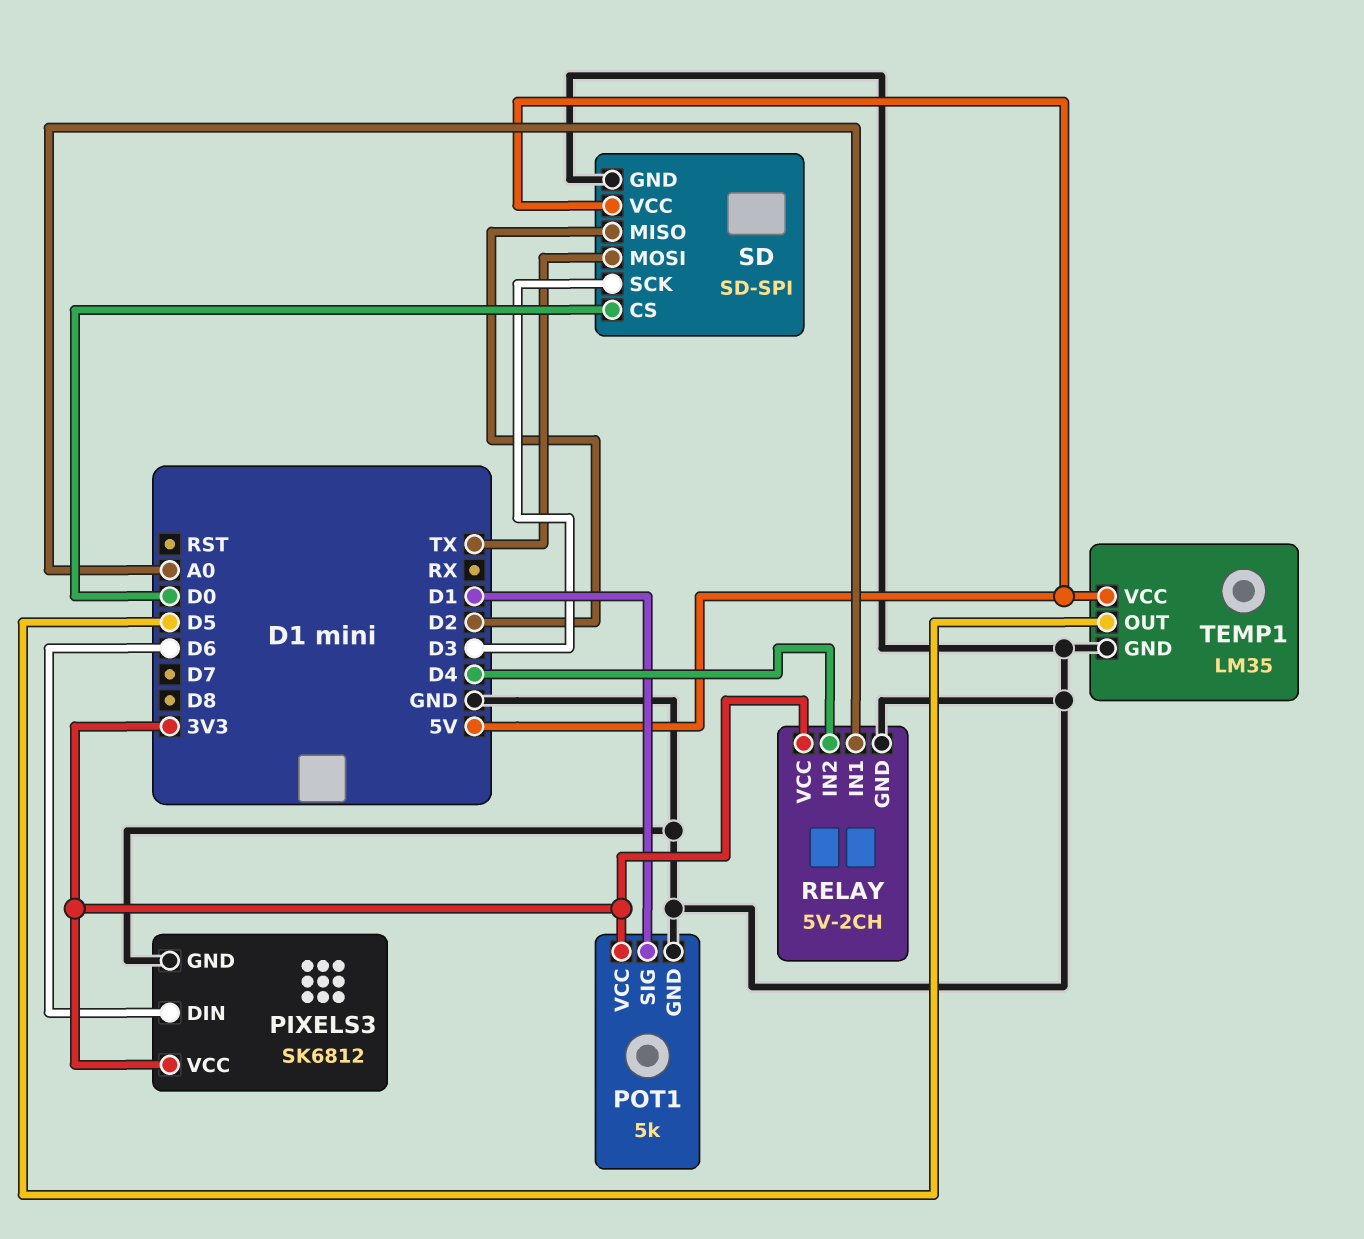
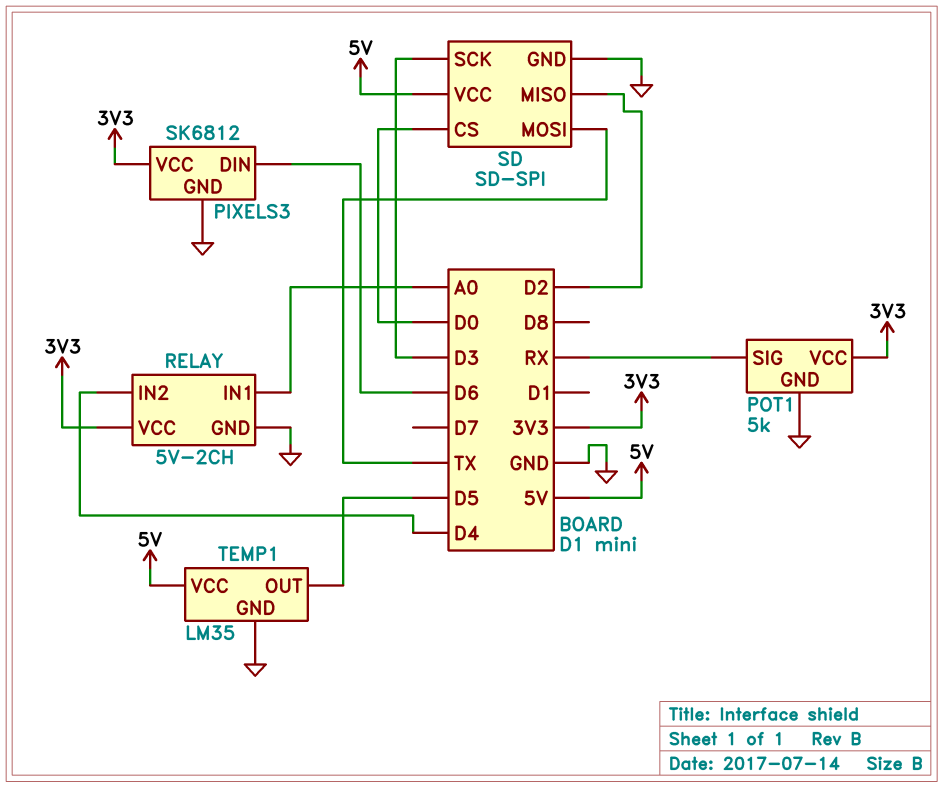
POT1 pin SIG: D1 -> RX

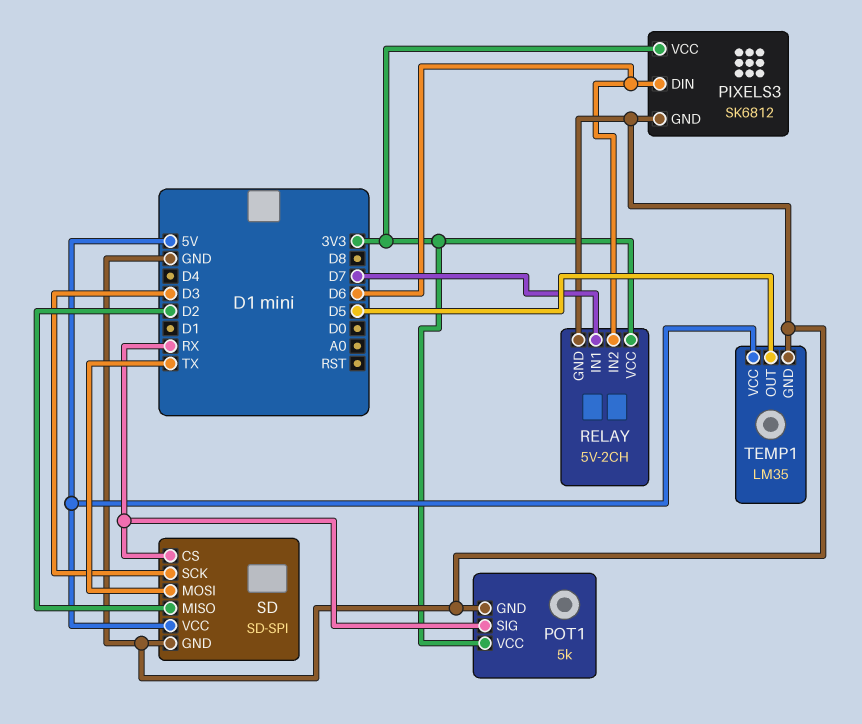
RELAY pin IN1: A0 -> D7
RELAY pin IN2: D4 -> D6
SD pin CS: D0 -> RX

